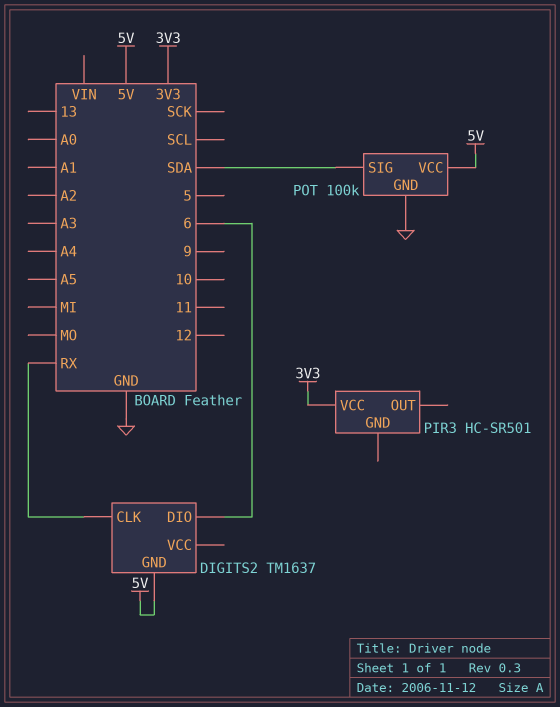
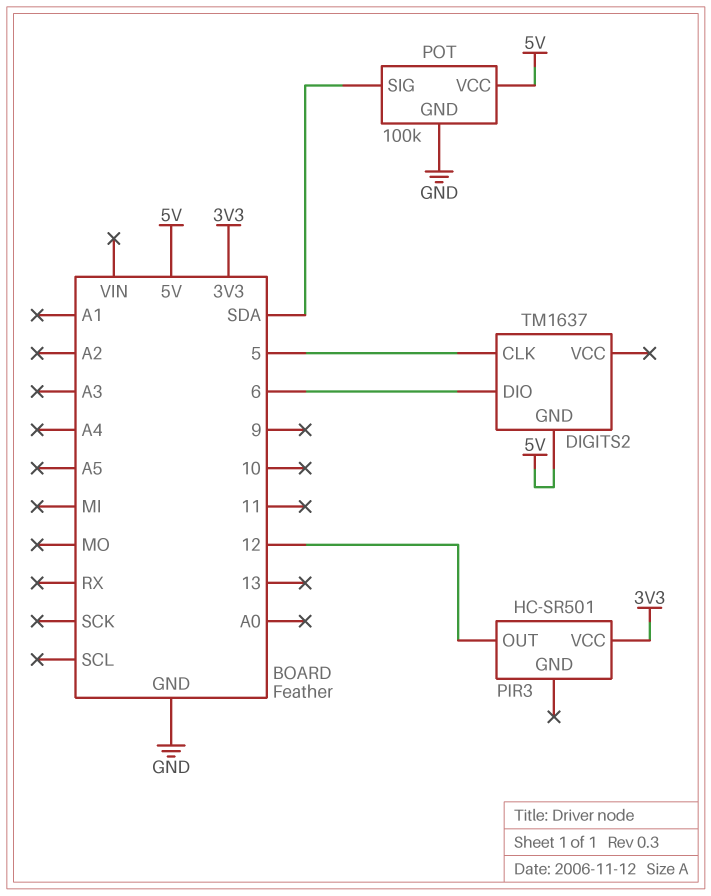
DIGITS2 pin CLK: RX -> 5
PIR3 pin OUT: none -> 12

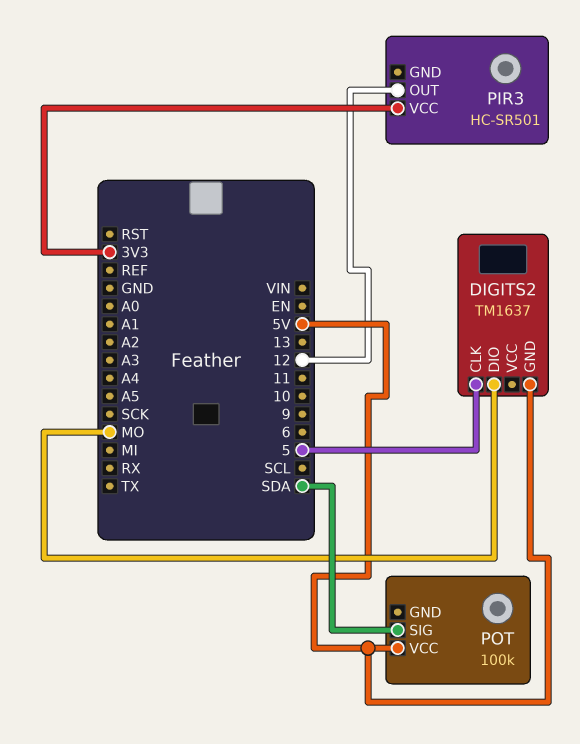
DIGITS2 pin DIO: 6 -> MO
POT pin GND: GND -> none

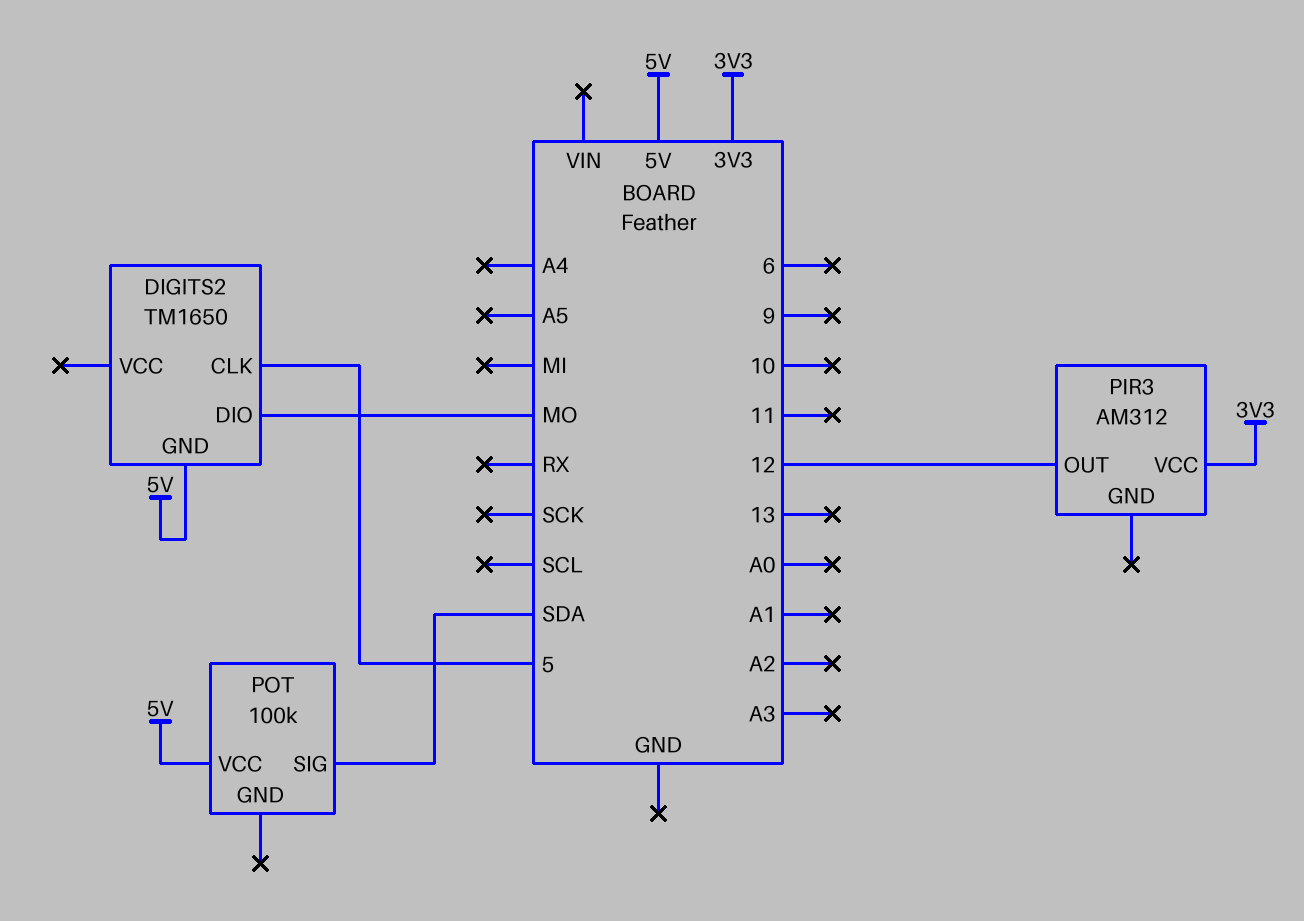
DIGITS2: TM1637 -> TM1650
PIR3: HC-SR501 -> AM312

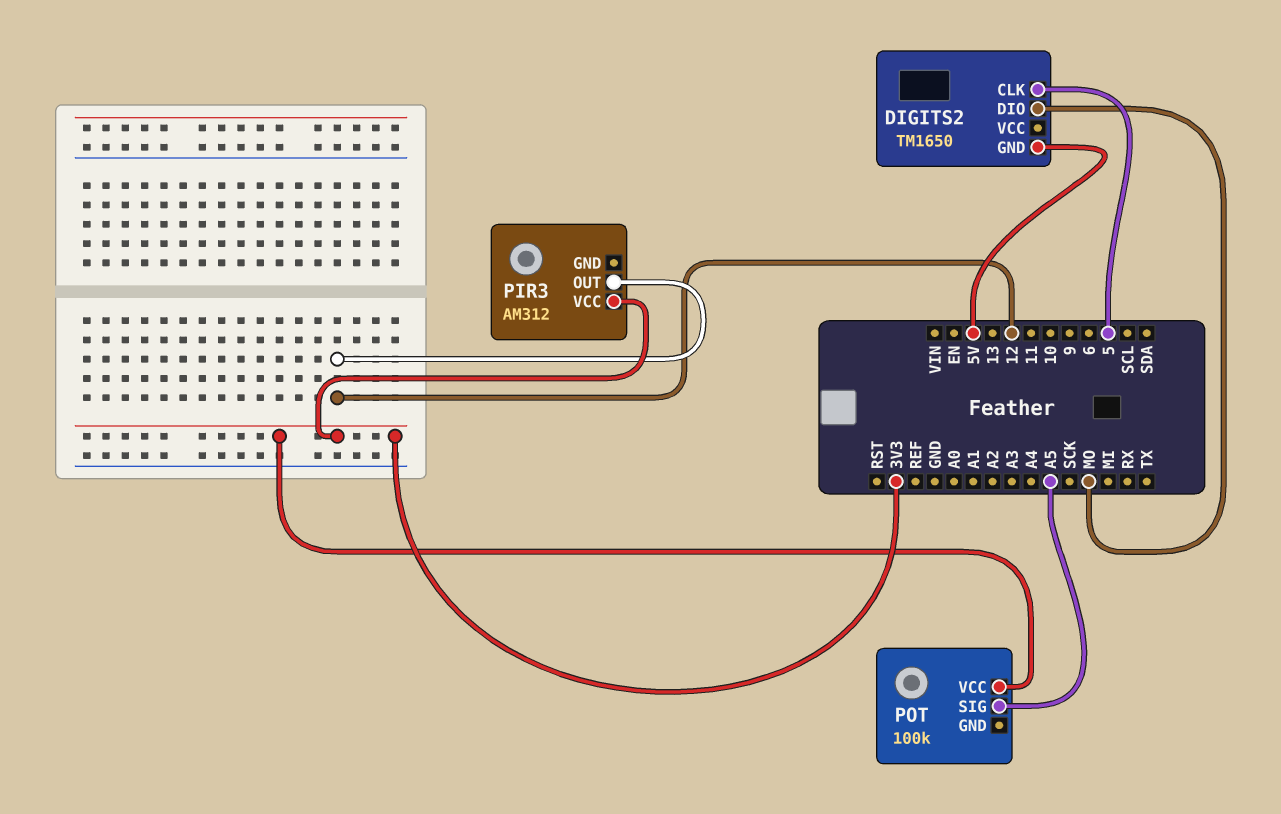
POT pin SIG: SDA -> A5
POT pin VCC: 5V -> 3V3

